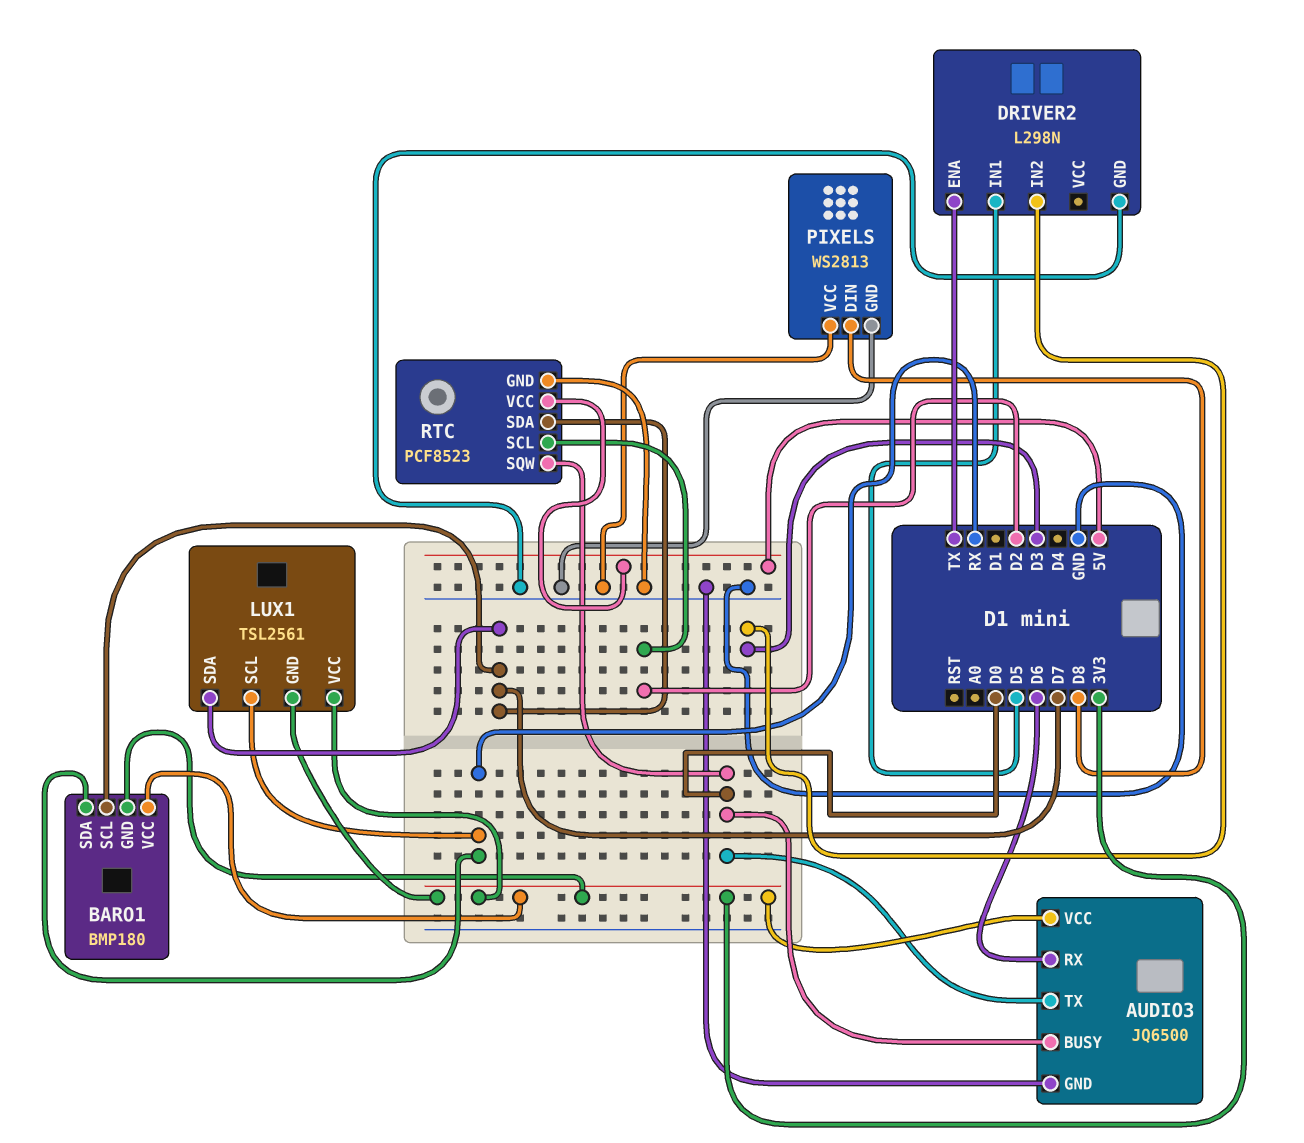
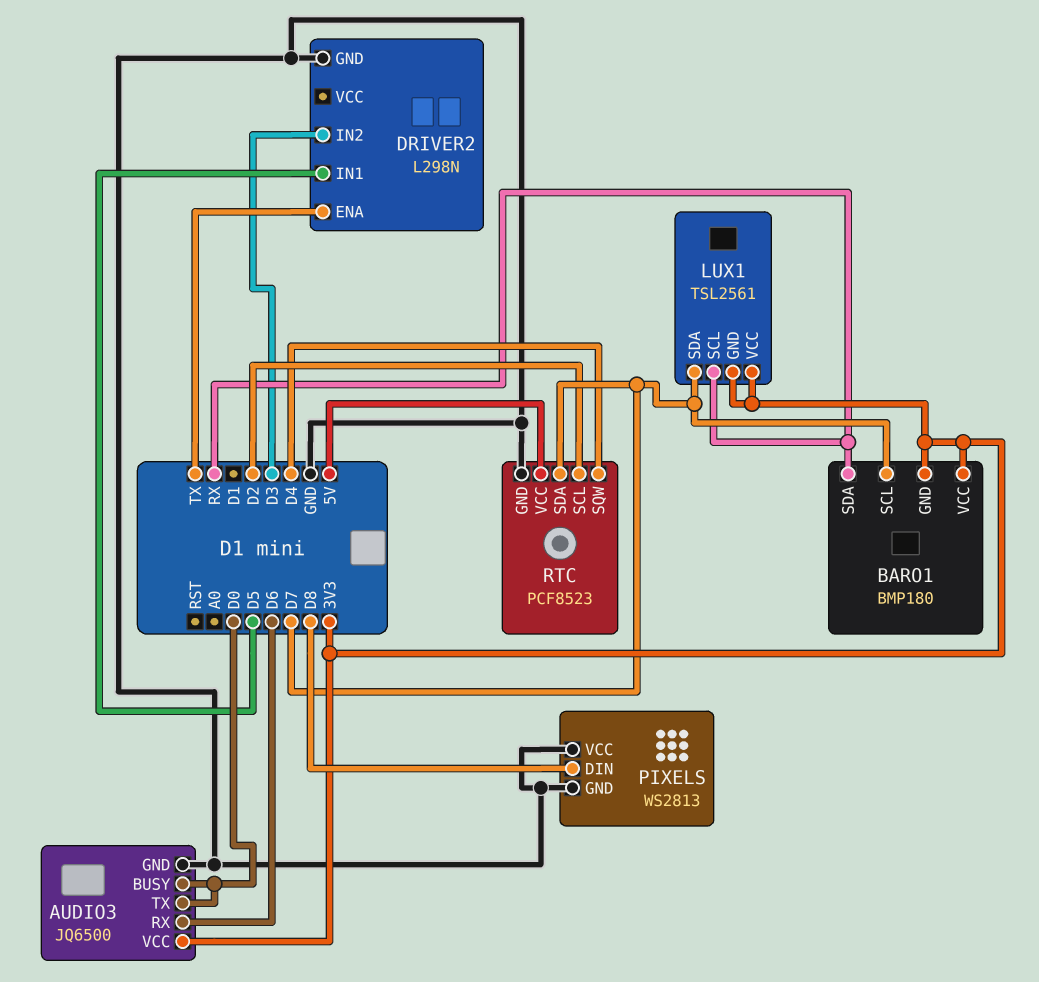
RTC pin SQW: D0 -> D4

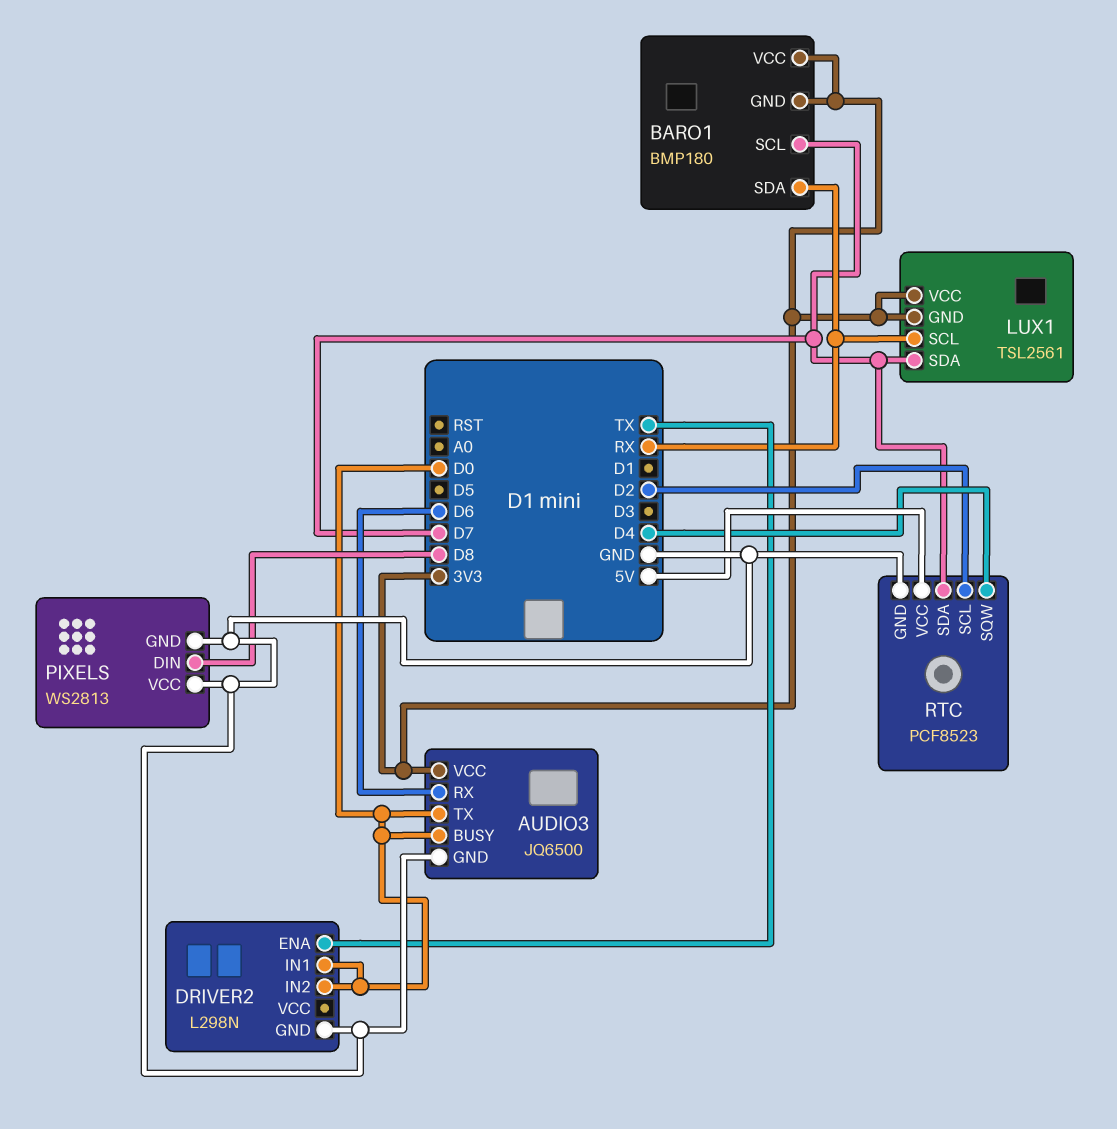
DRIVER2 pin IN1: D5 -> D0
DRIVER2 pin IN2: D3 -> D0

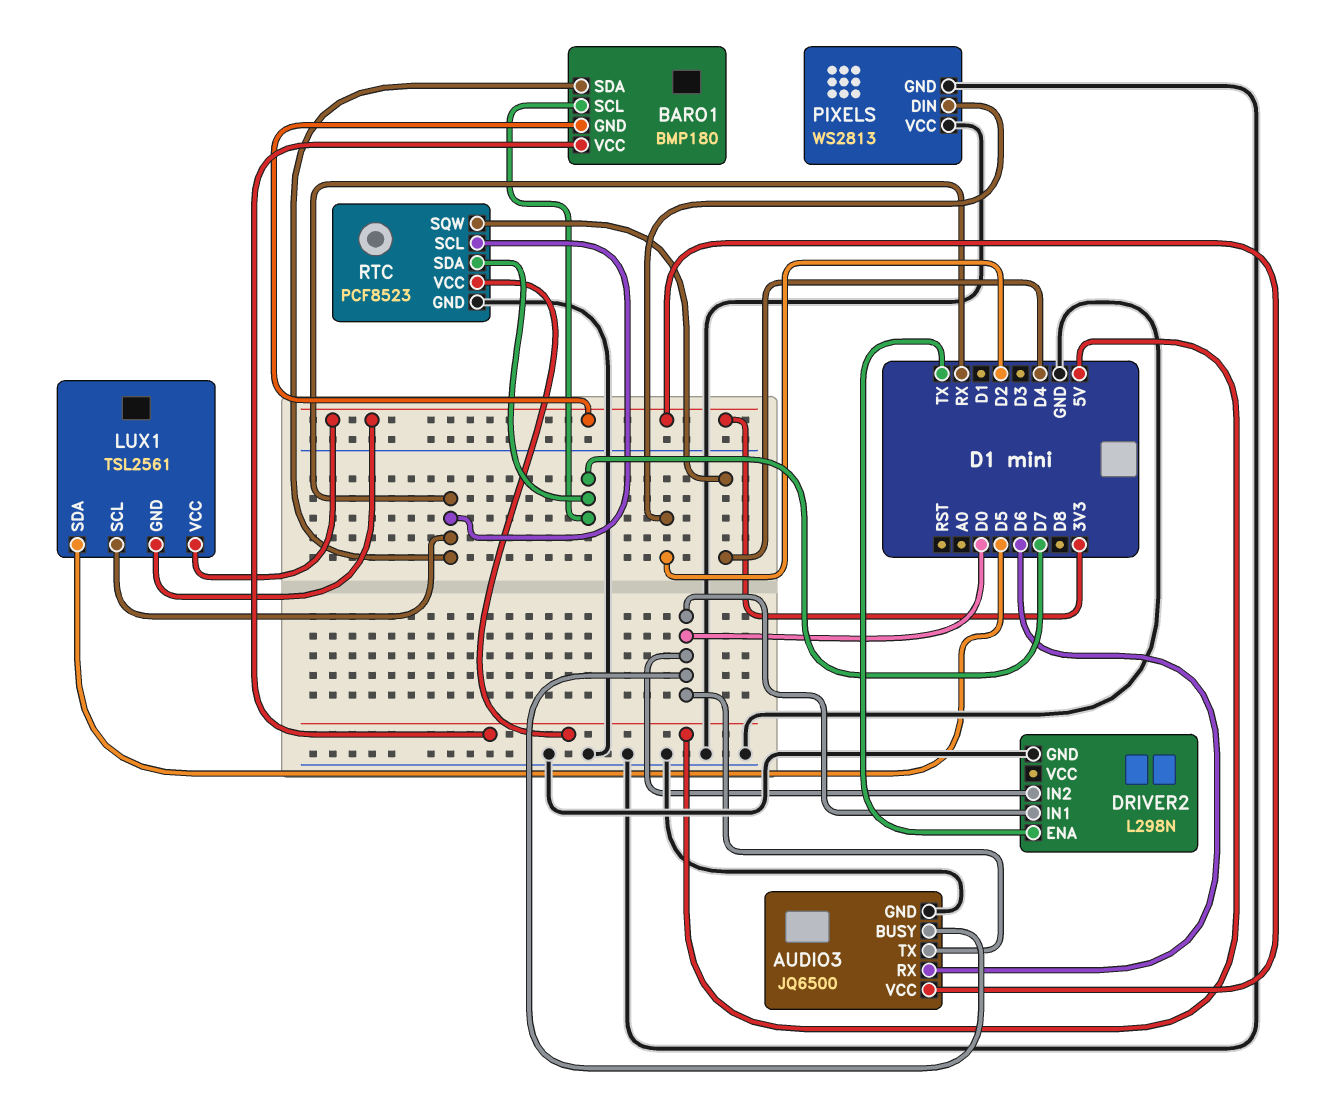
BARO1 pin VCC: 3V3 -> 5V
LUX1 pin SDA: D7 -> D5
PIXELS pin DIN: D8 -> D2
RTC pin SCL: D2 -> RX

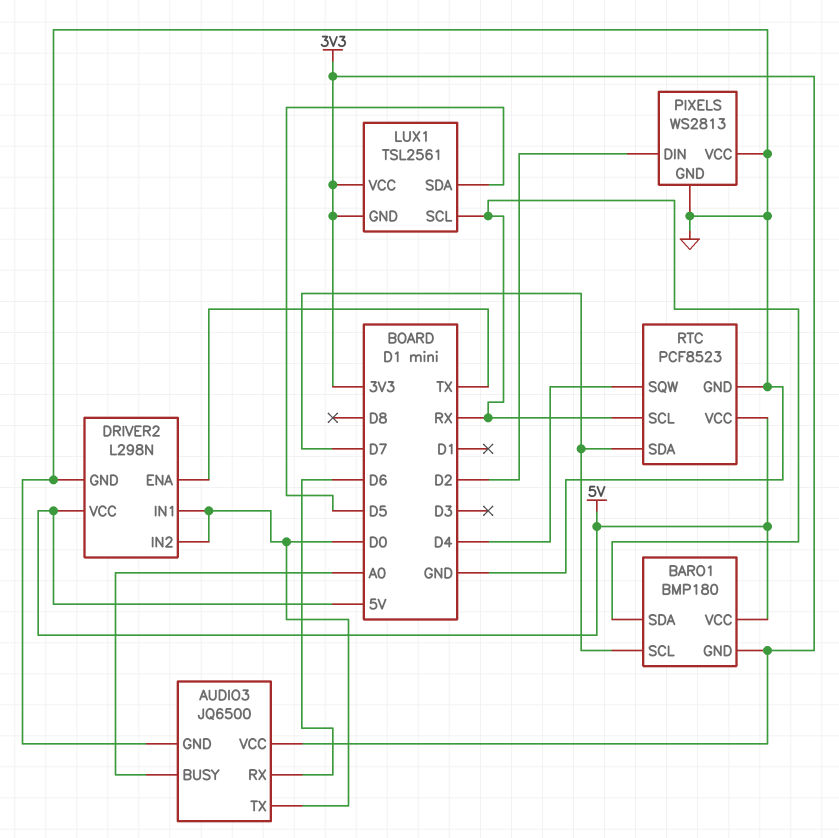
AUDIO3 pin BUSY: D0 -> A0
DRIVER2 pin VCC: none -> 5V

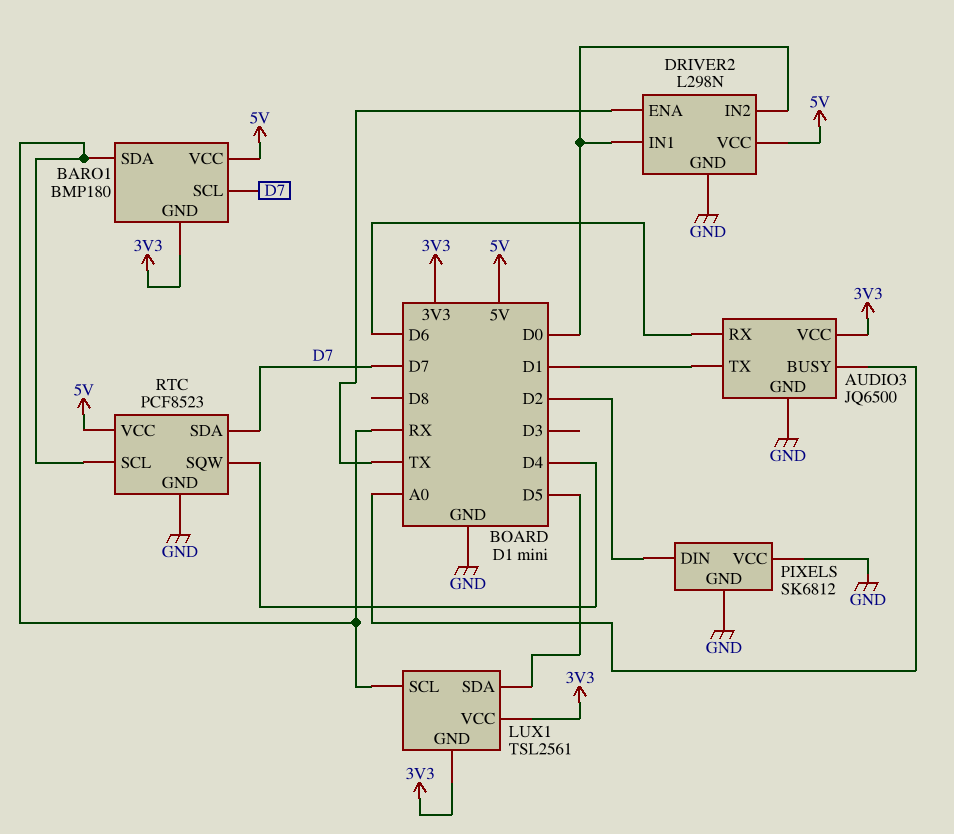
AUDIO3 pin TX: D0 -> D1
PIXELS: WS2813 -> SK6812

